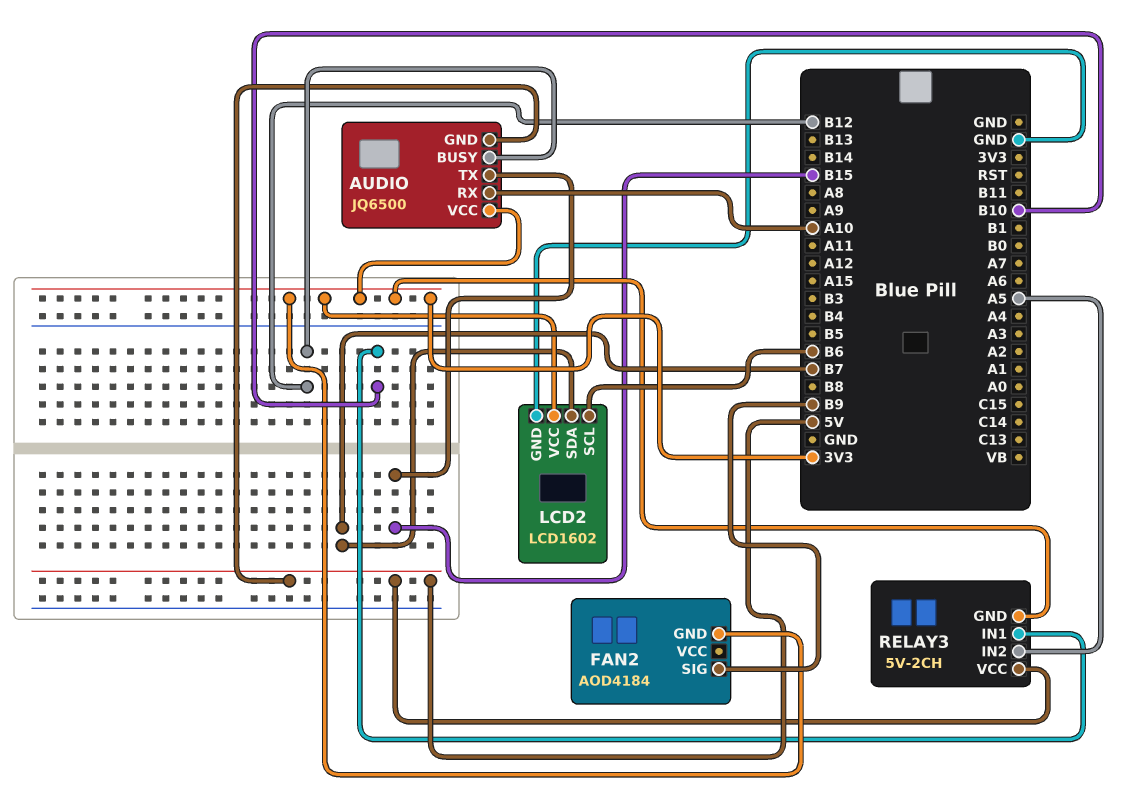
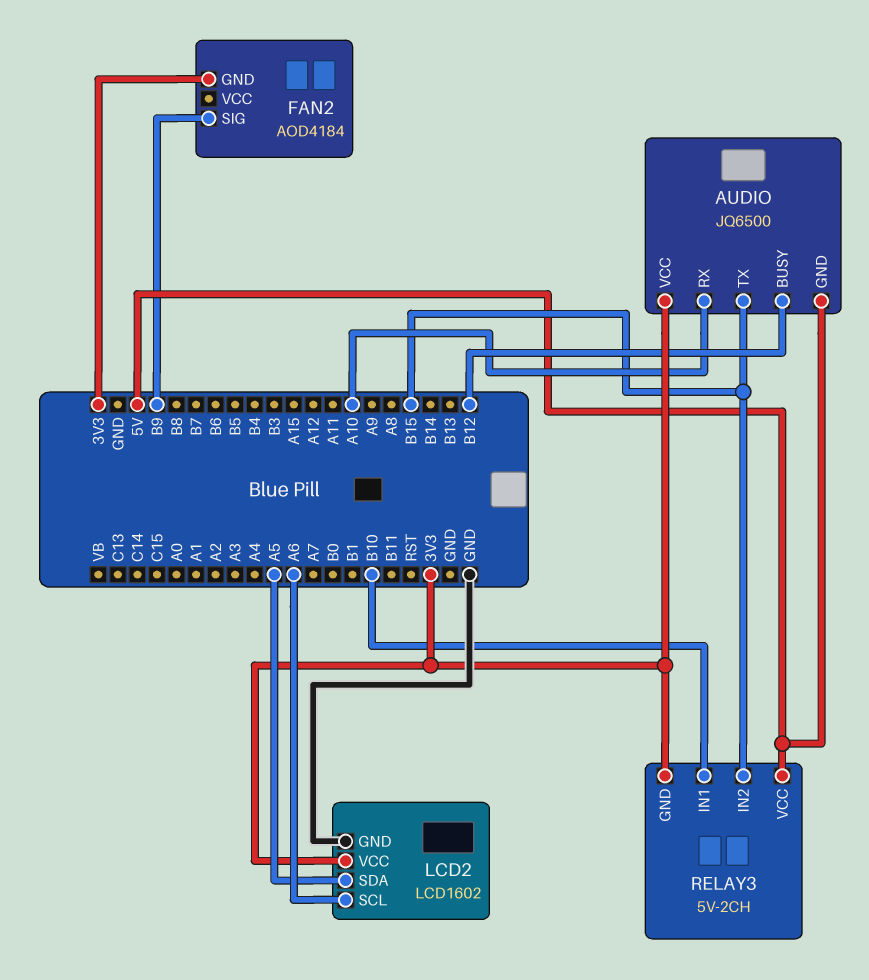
LCD2 pin SCL: B6 -> A6
LCD2 pin SDA: B7 -> A5
RELAY3 pin IN2: A5 -> B15

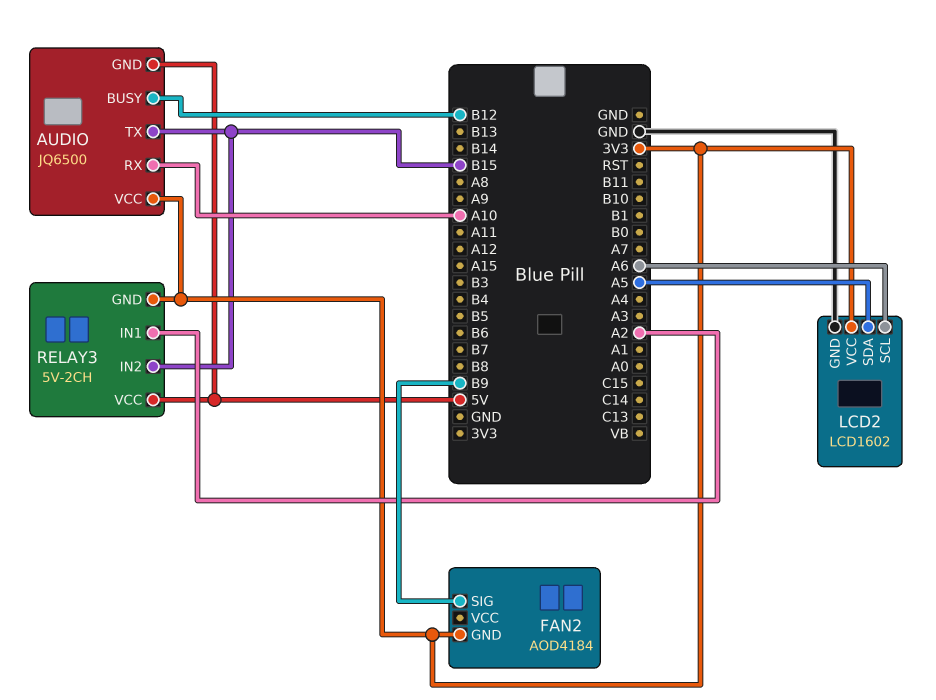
RELAY3 pin IN1: B10 -> A2

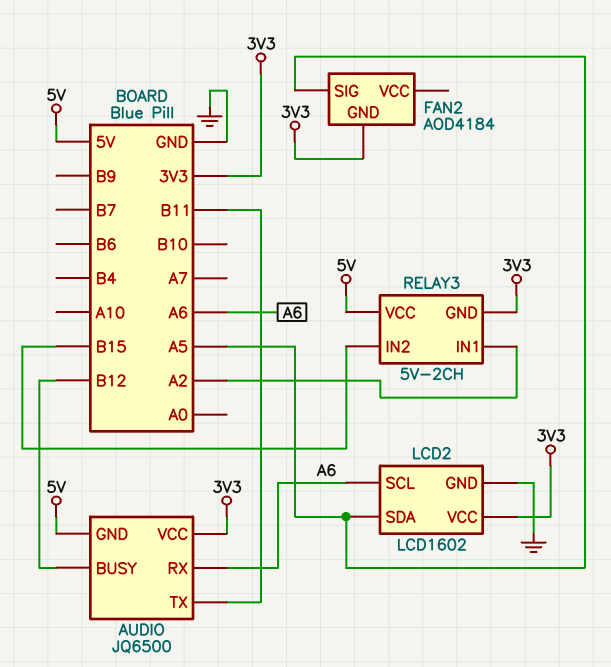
AUDIO pin RX: A10 -> A6
AUDIO pin TX: B15 -> B11
FAN2 pin SIG: B9 -> A5

